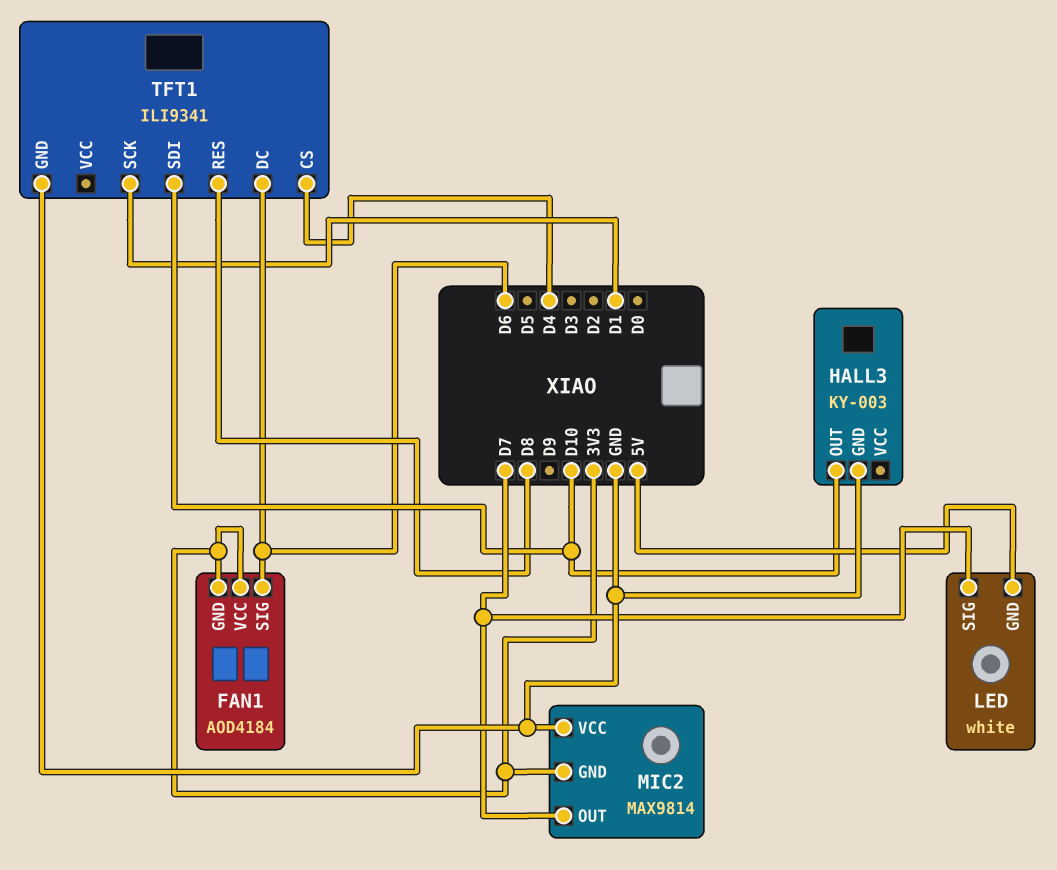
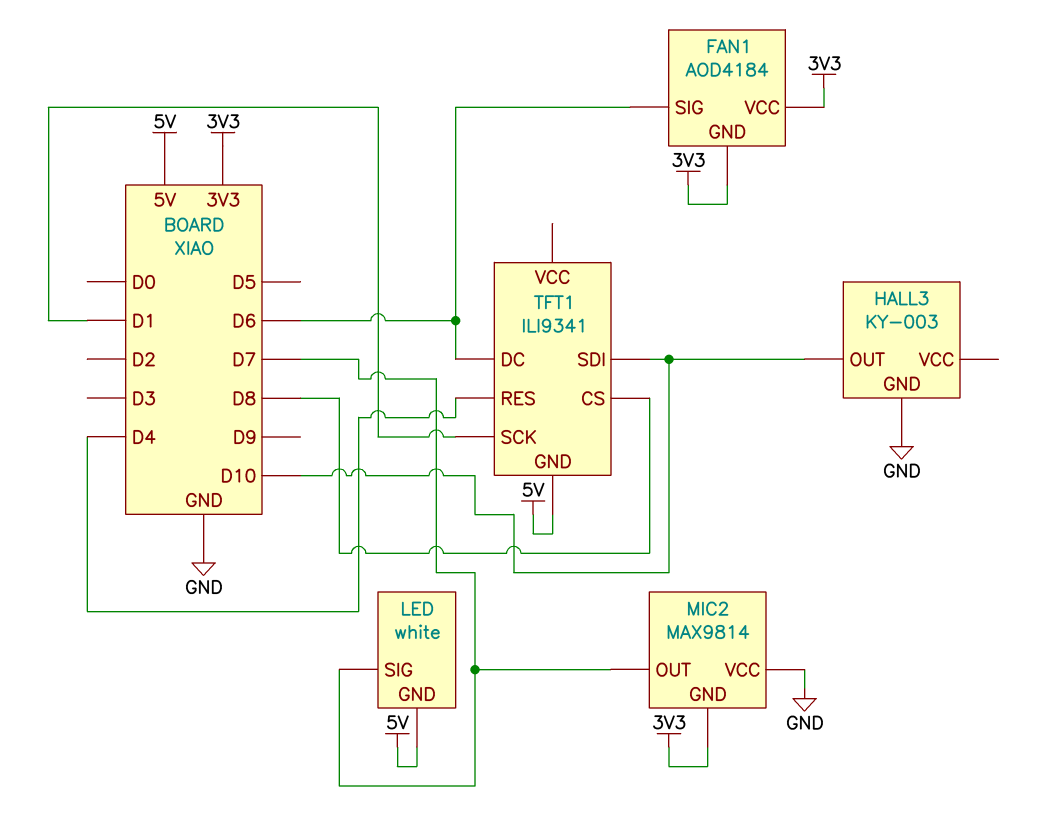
TFT1 pin CS: D4 -> D8
TFT1 pin GND: GND -> 5V
TFT1 pin RES: D8 -> D4

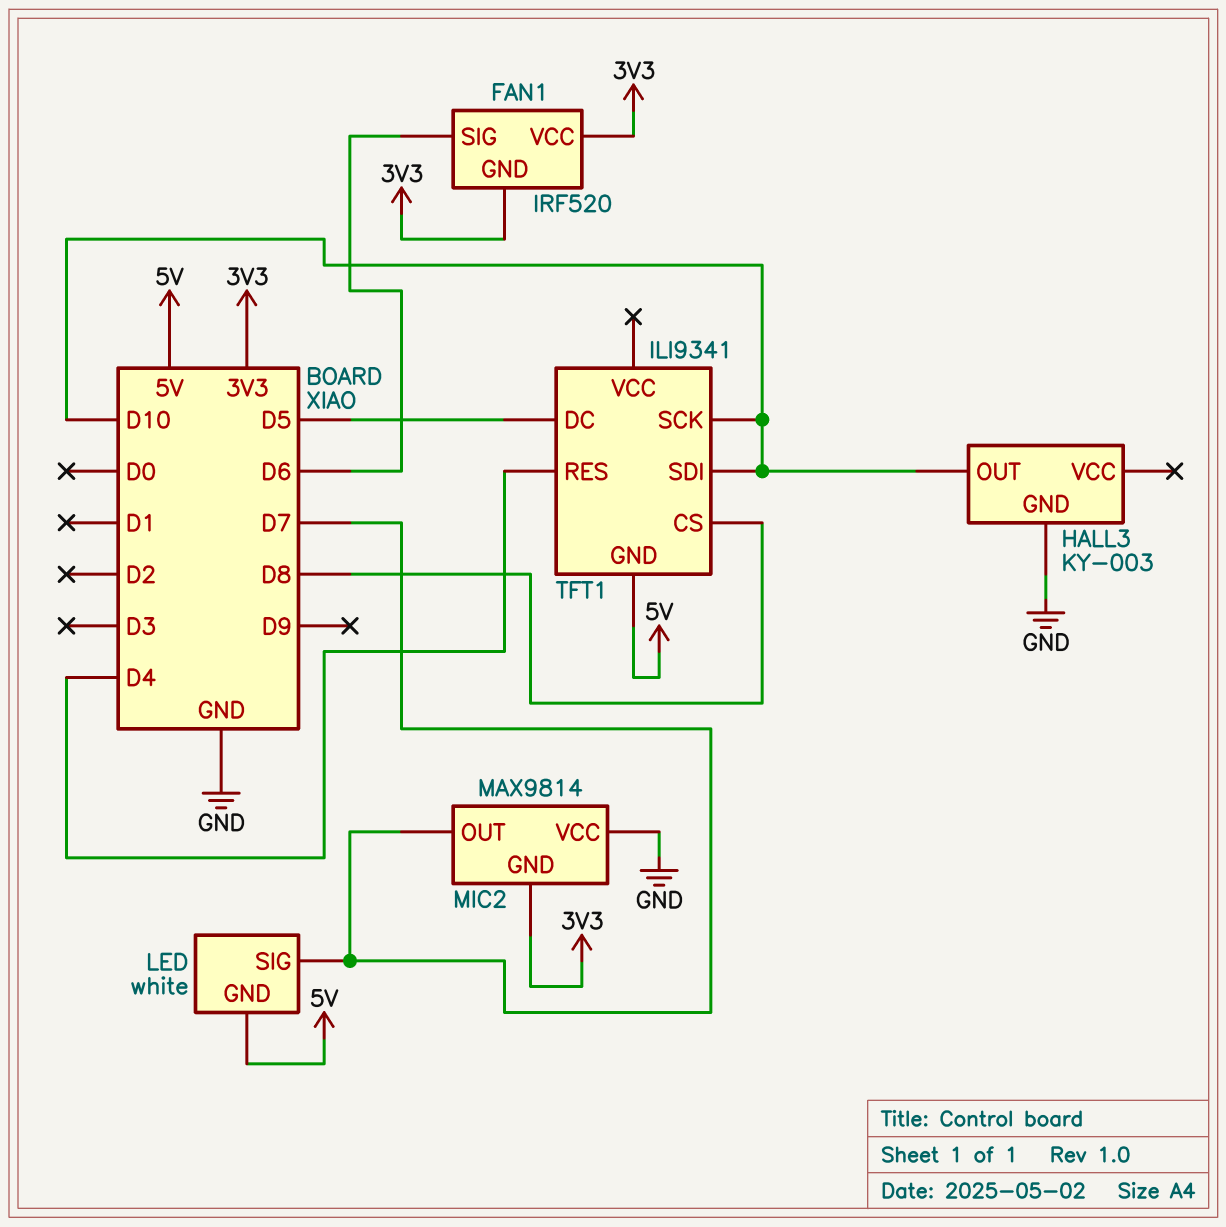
FAN1: AOD4184 -> IRF520
TFT1 pin DC: D6 -> D5
TFT1 pin SCK: D1 -> D10

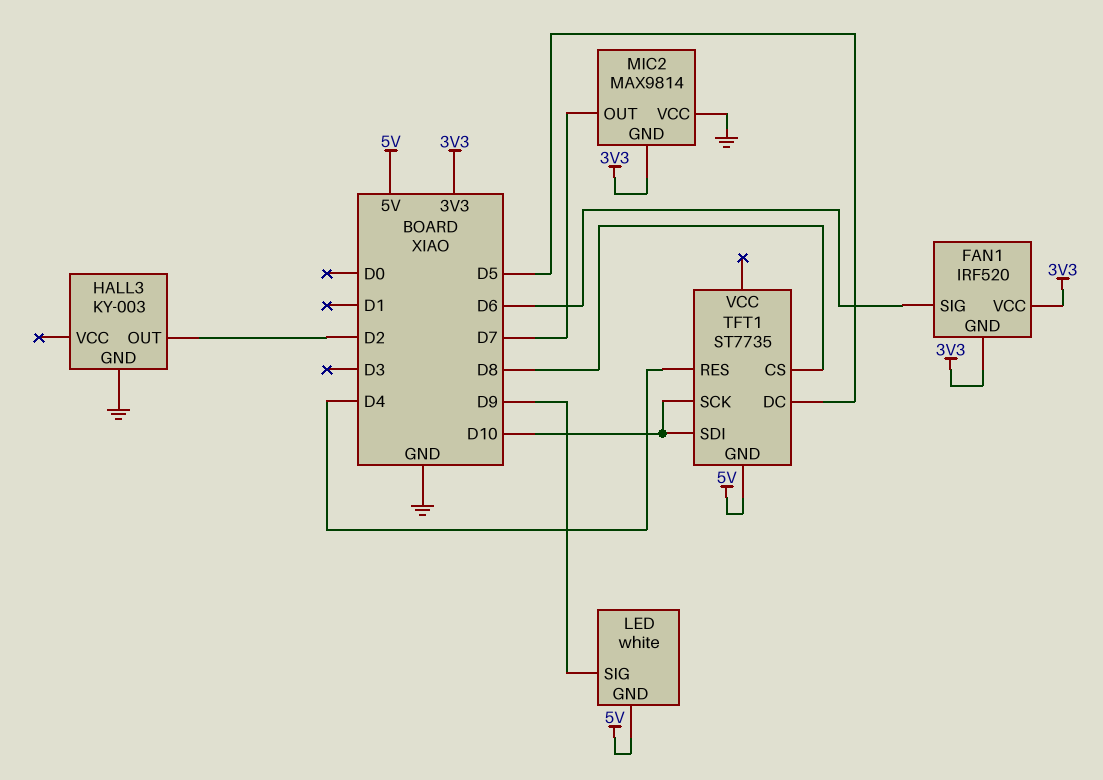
HALL3 pin OUT: D10 -> D2
LED pin SIG: D7 -> D9
TFT1: ILI9341 -> ST7735

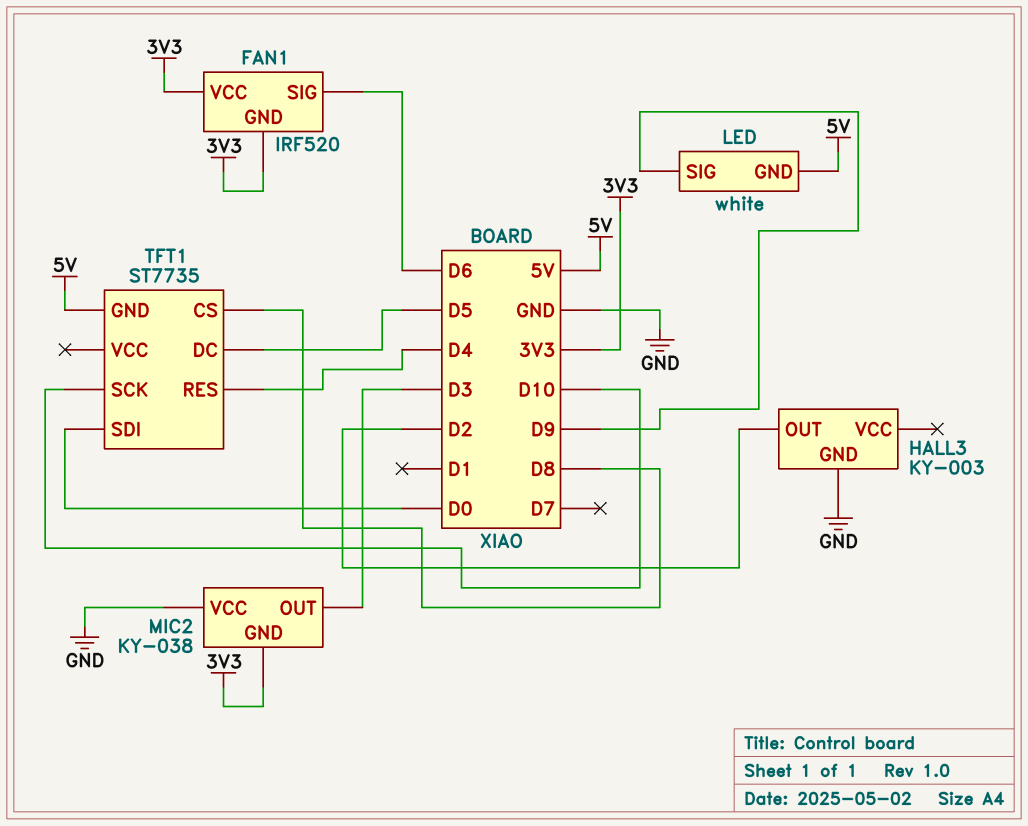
MIC2: MAX9814 -> KY-038
MIC2 pin OUT: D7 -> D3
TFT1 pin SDI: D10 -> D0

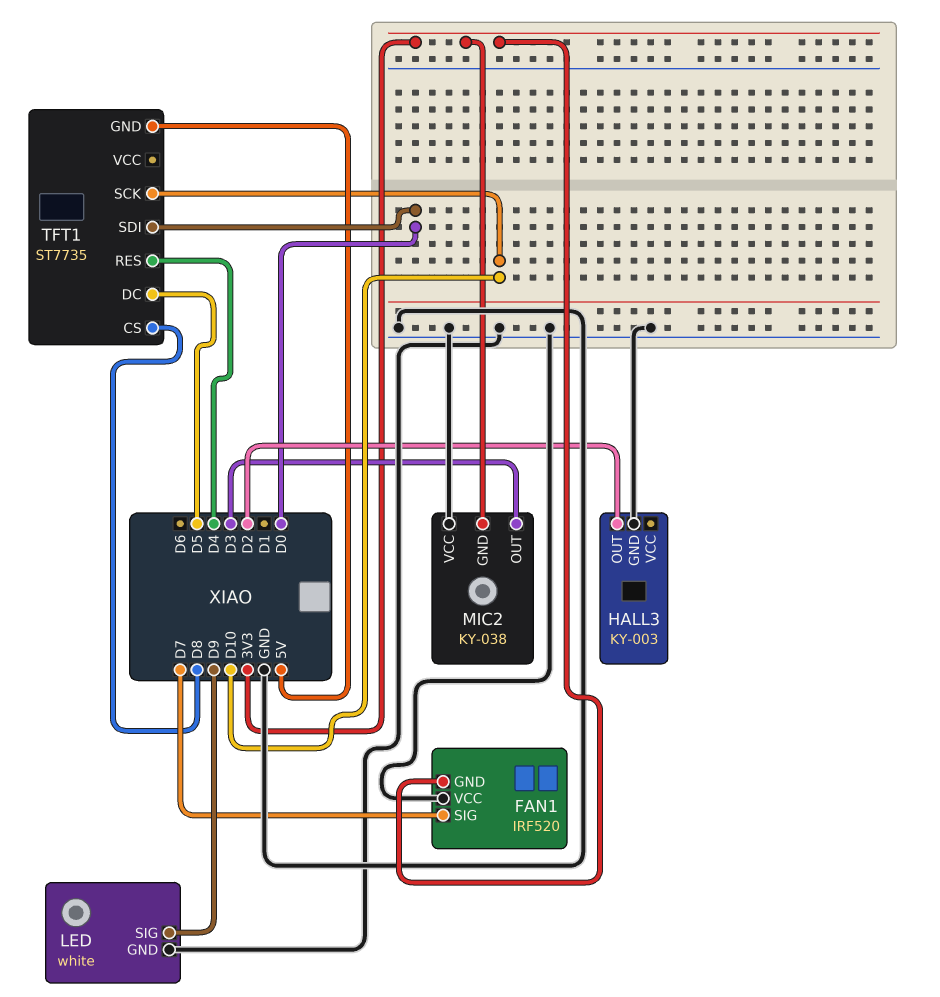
FAN1 pin SIG: D6 -> D7
FAN1 pin VCC: 3V3 -> GND
LED pin GND: 5V -> GND

